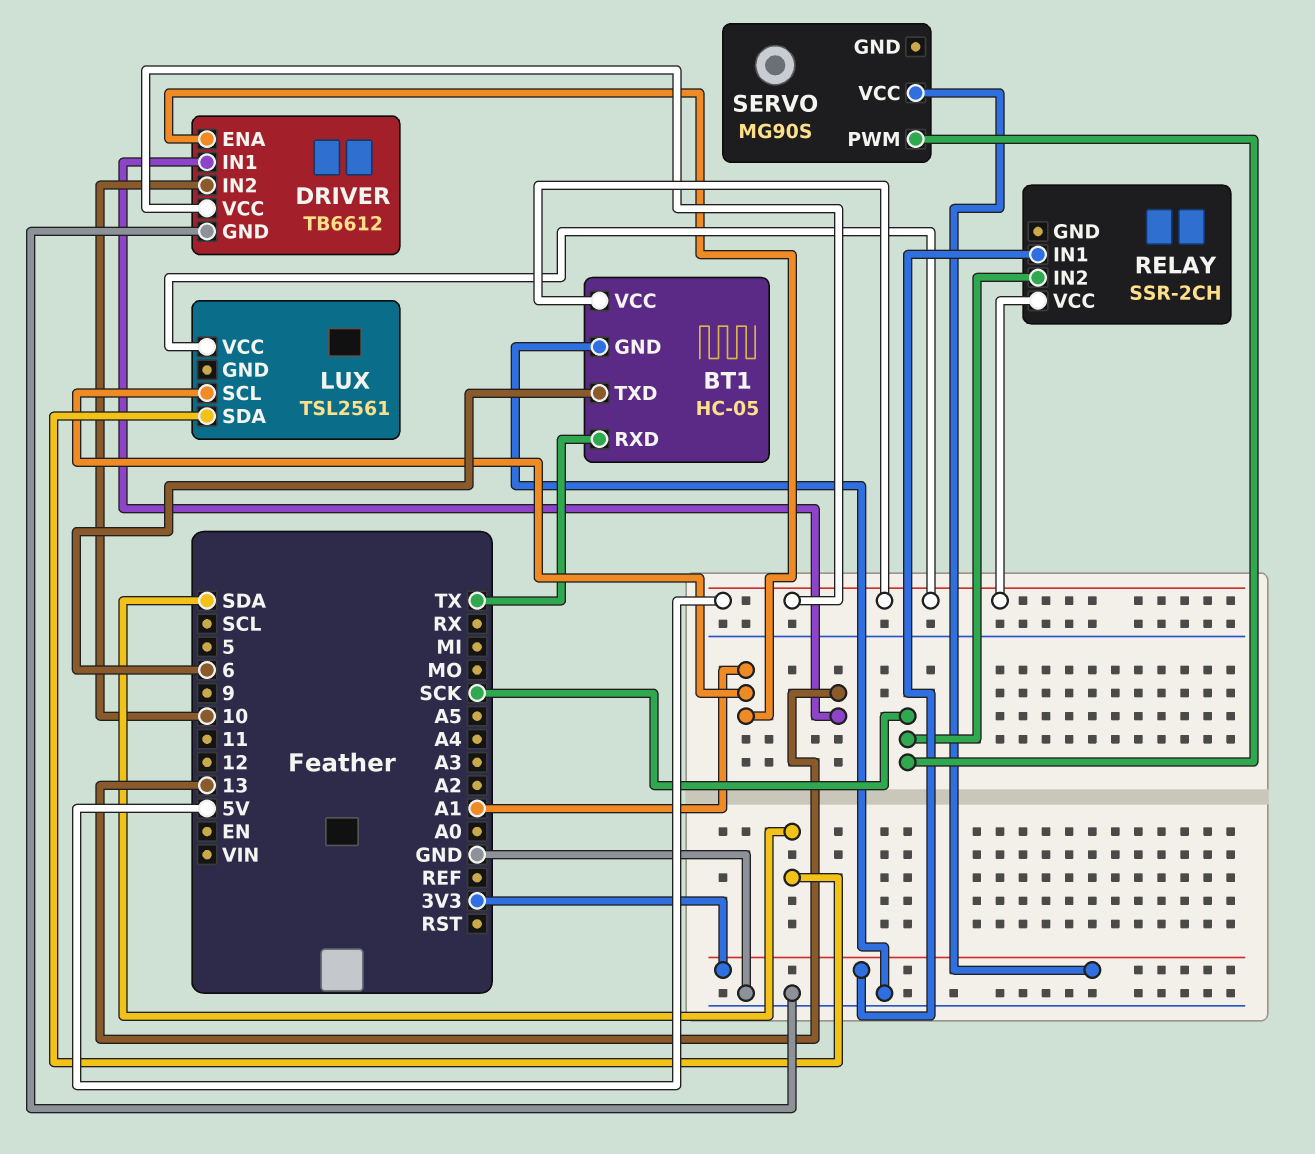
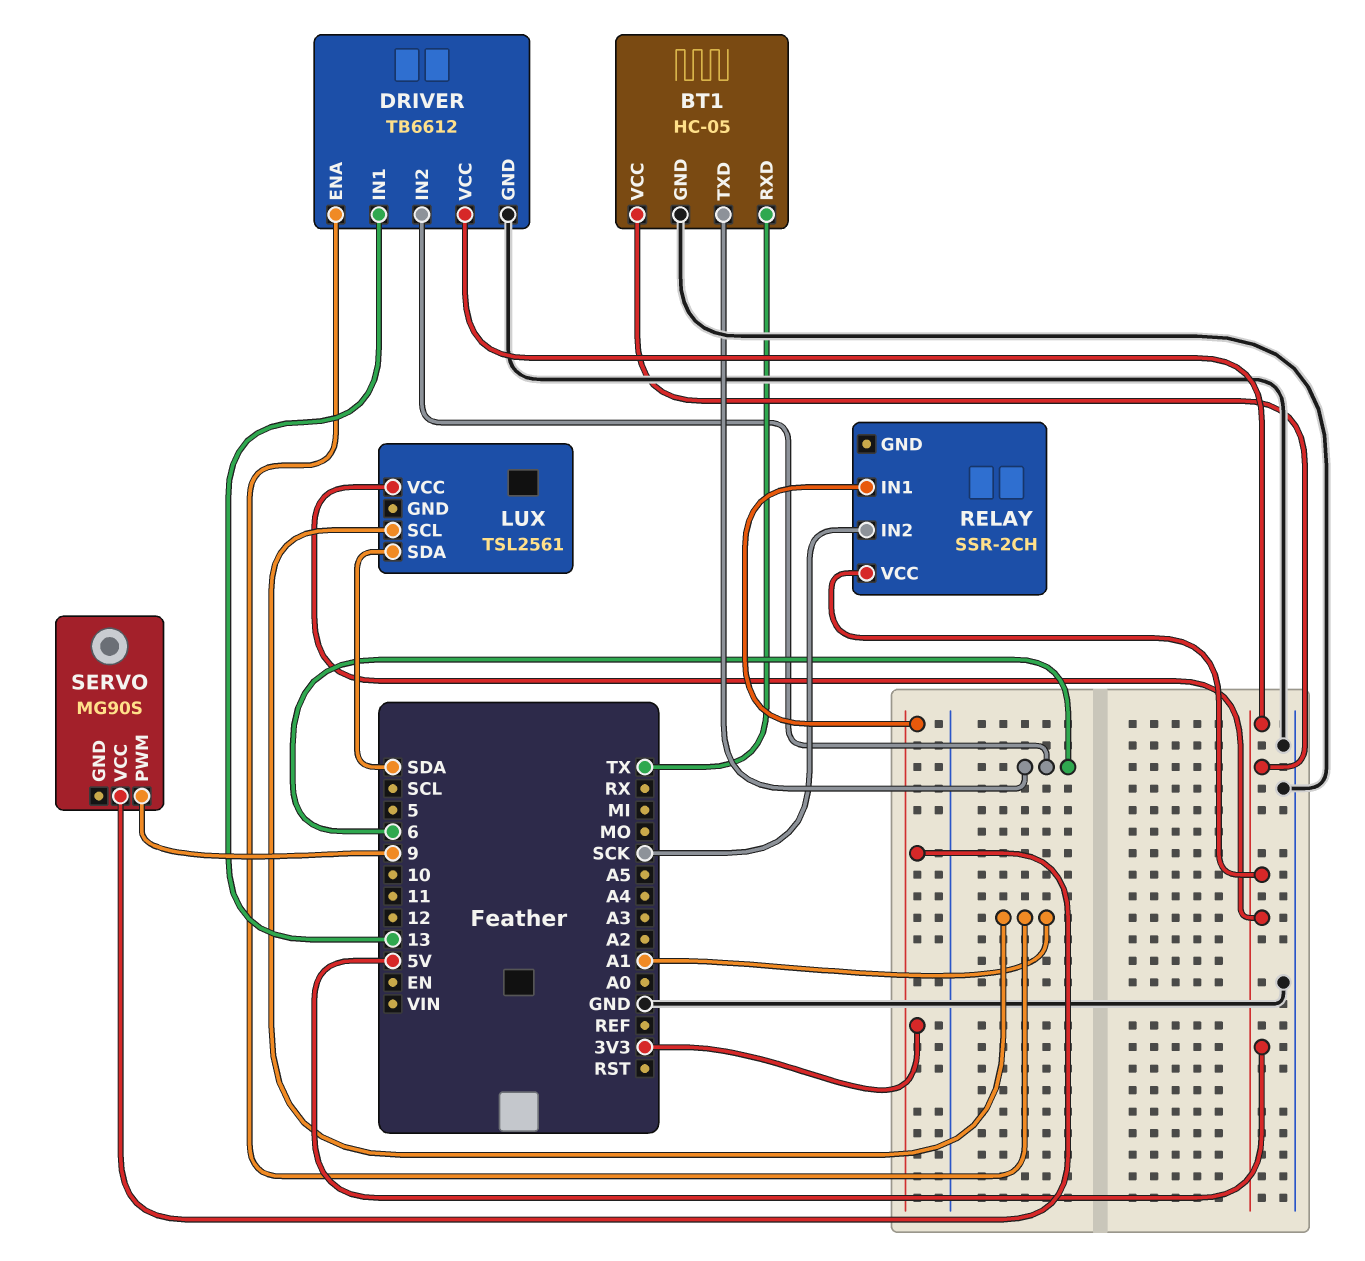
DRIVER pin IN2: 10 -> 6
SERVO pin PWM: SCK -> 9

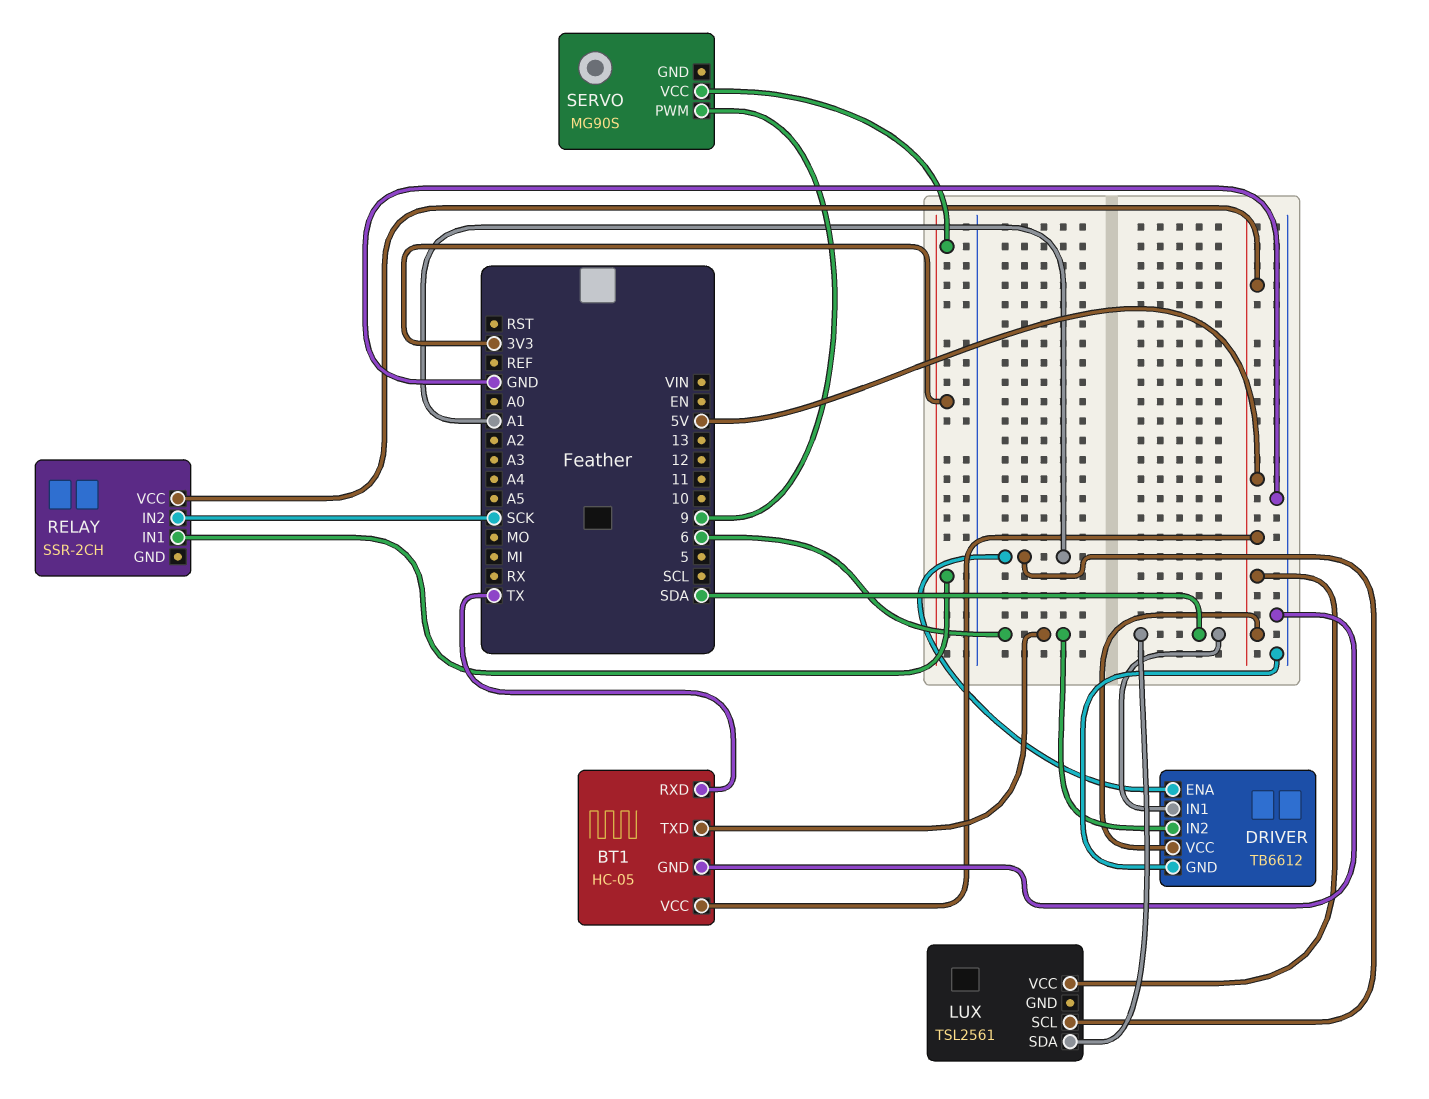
DRIVER pin IN1: 13 -> SDA

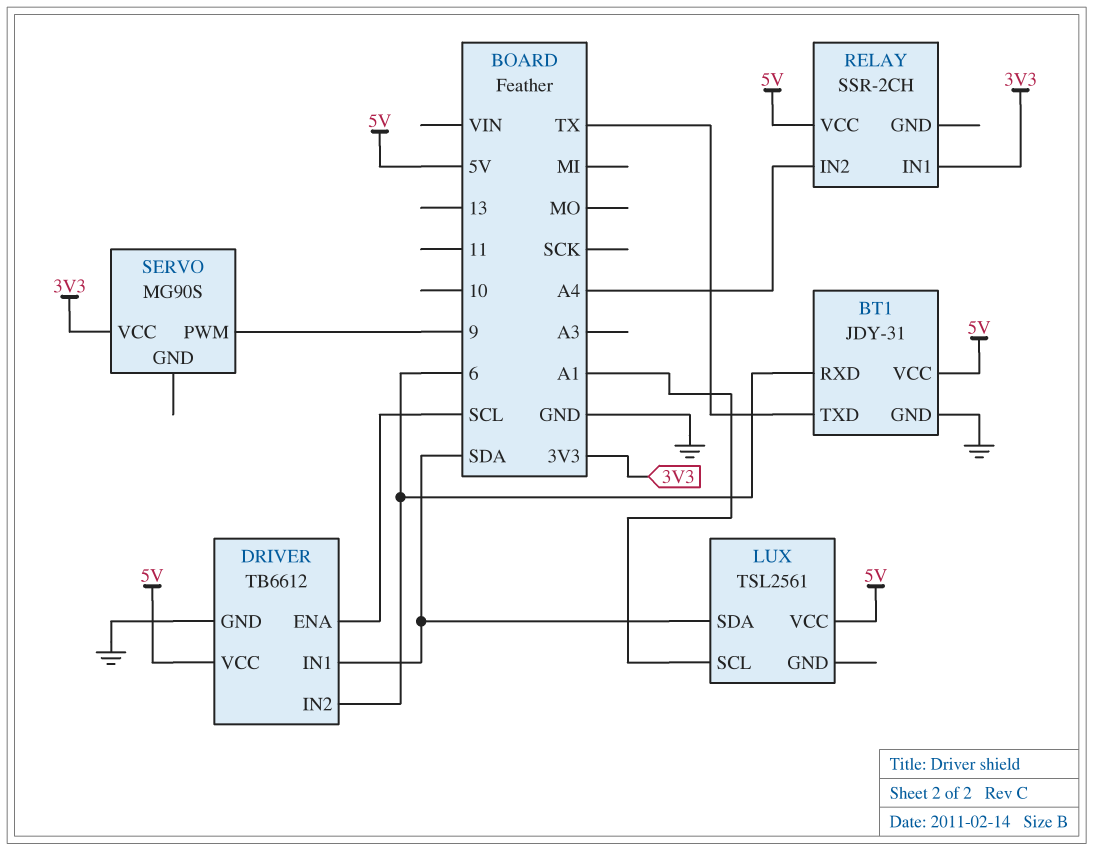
BT1: HC-05 -> JDY-31
BT1 pin RXD: TX -> 6
BT1 pin TXD: 6 -> TX
DRIVER pin ENA: A1 -> SCL
RELAY pin IN2: SCK -> A4

